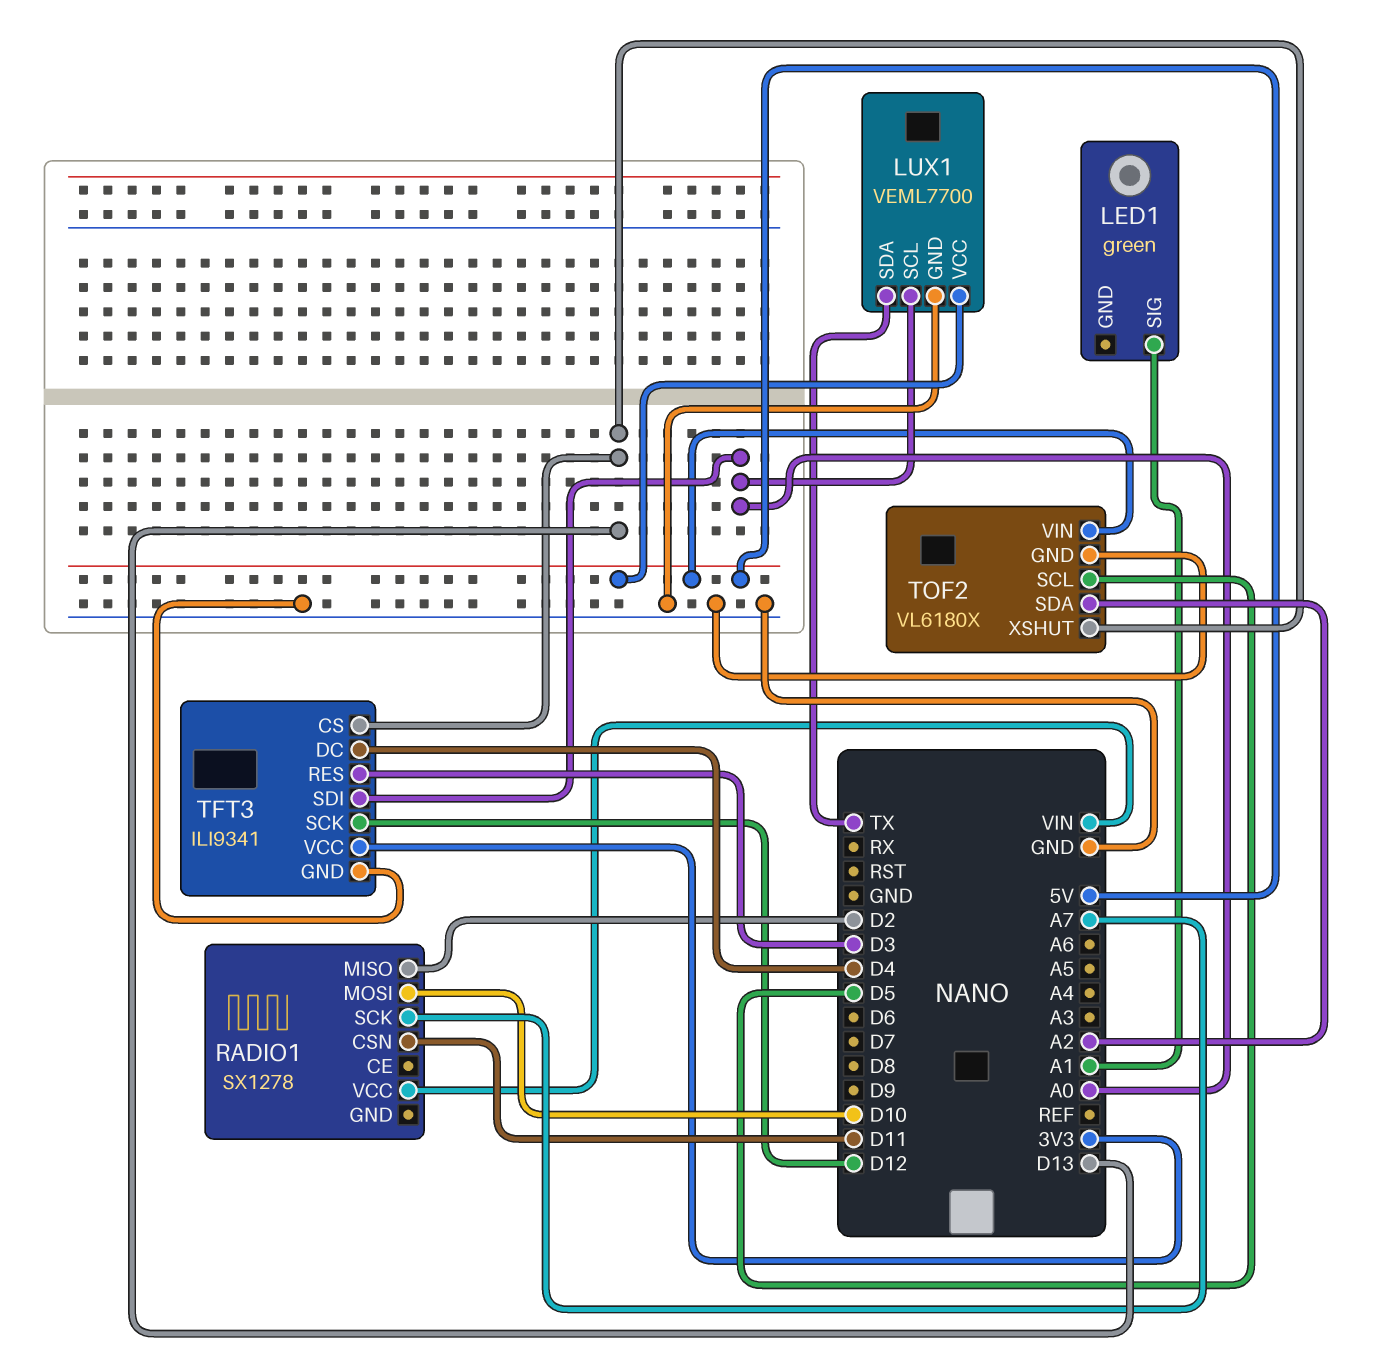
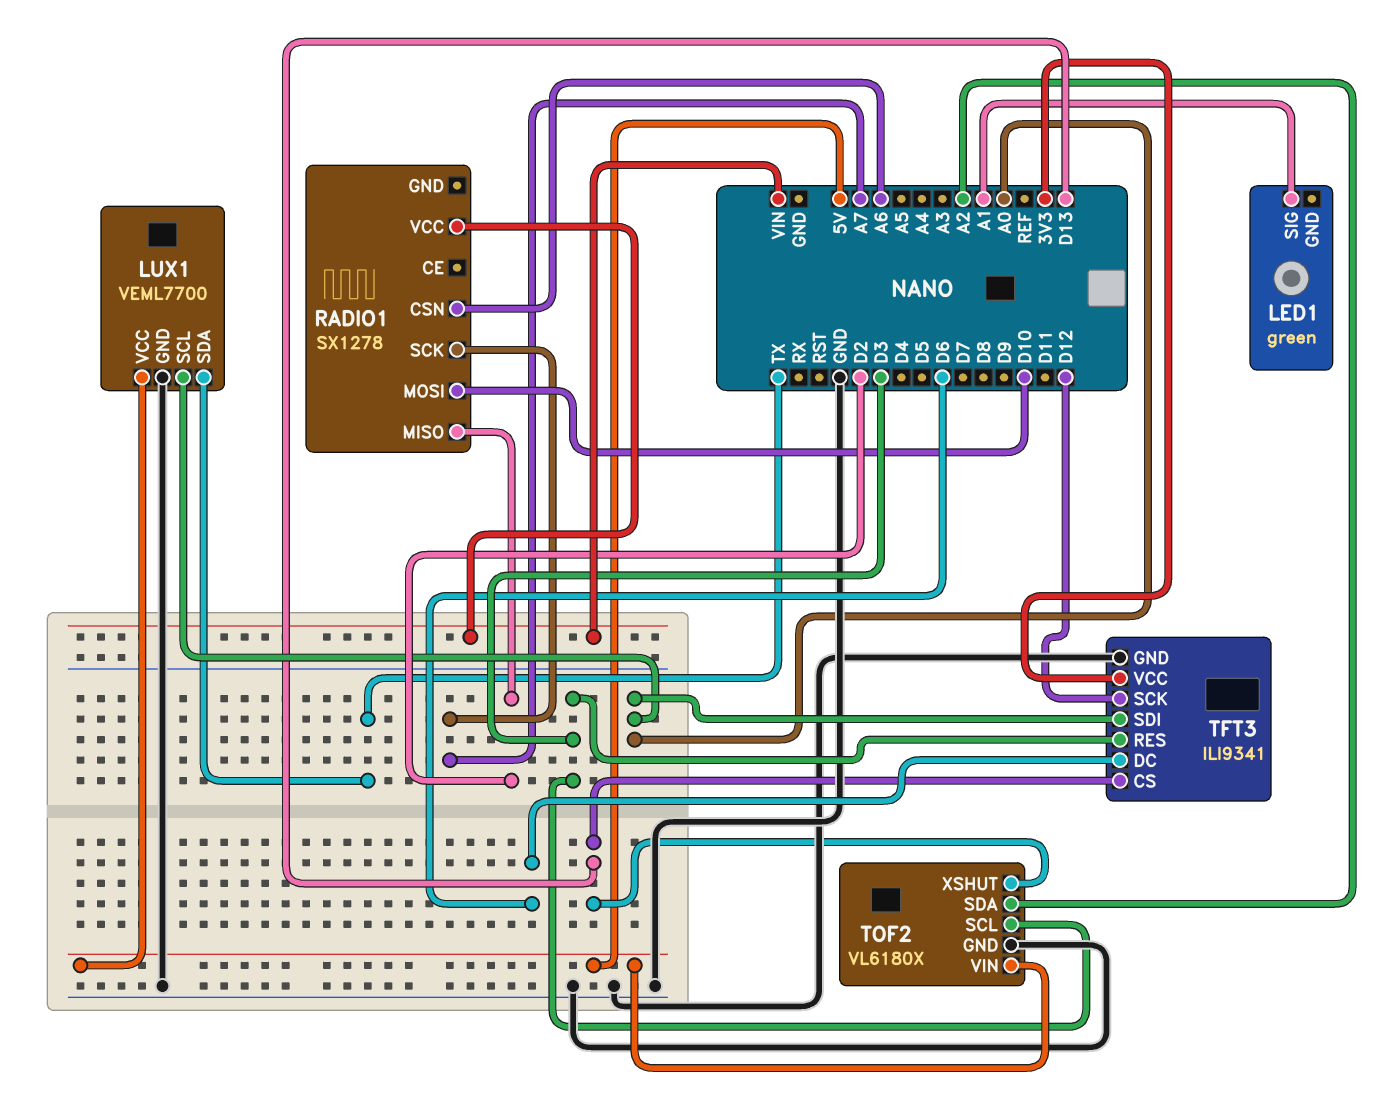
RADIO1 pin CSN: D11 -> A6
TFT3 pin DC: D4 -> D6
TOF2 pin SCL: D5 -> D3

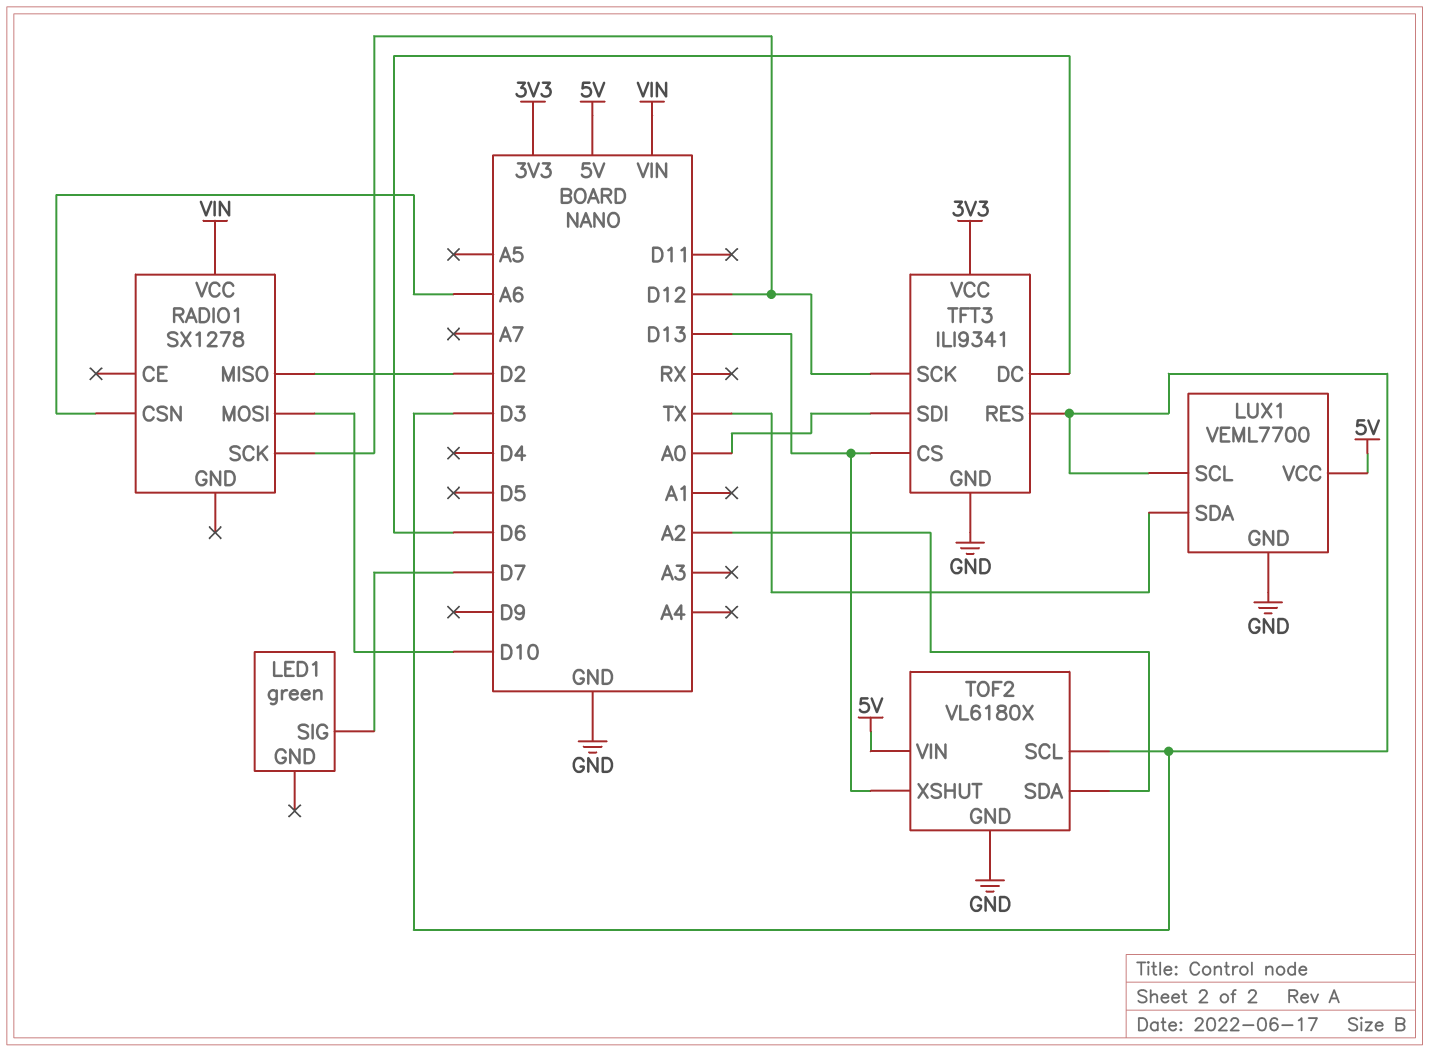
LED1 pin SIG: A1 -> D7
LUX1 pin SCL: A0 -> D3
RADIO1 pin SCK: A7 -> D12

